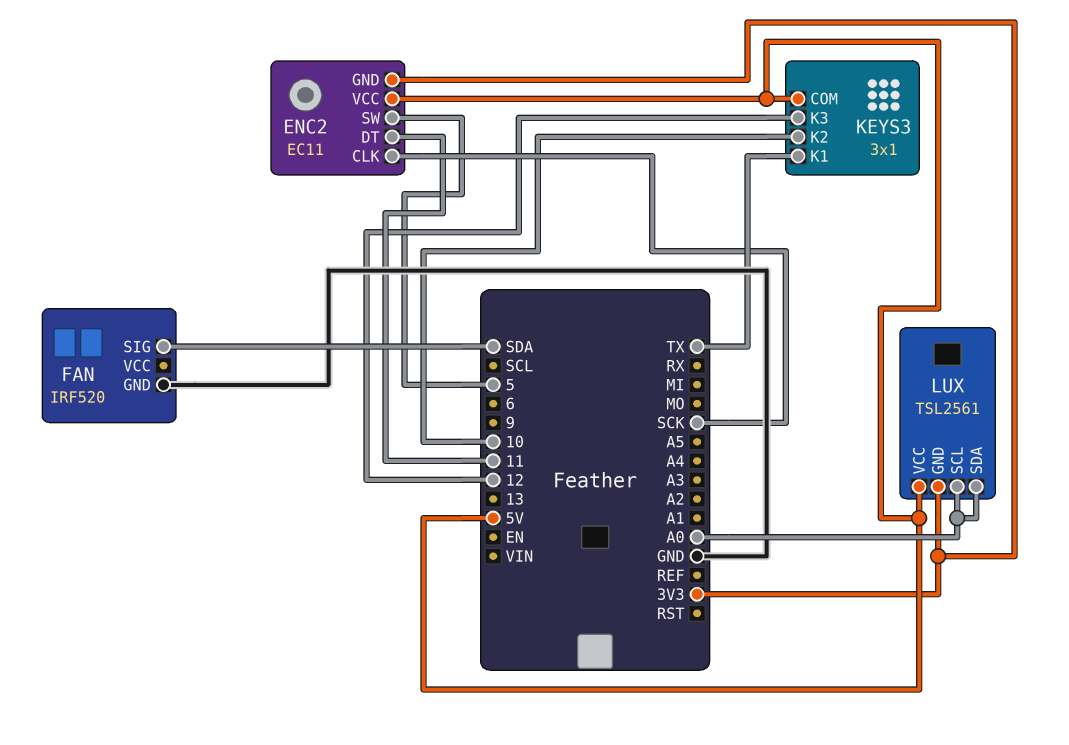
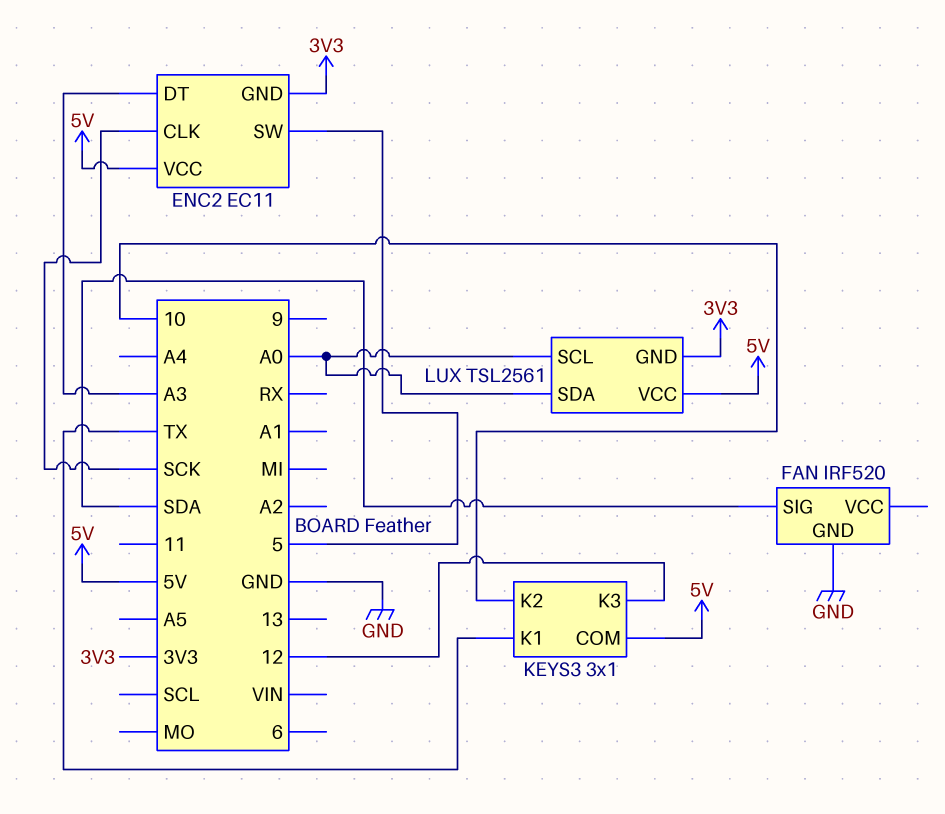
ENC2 pin DT: 11 -> A3

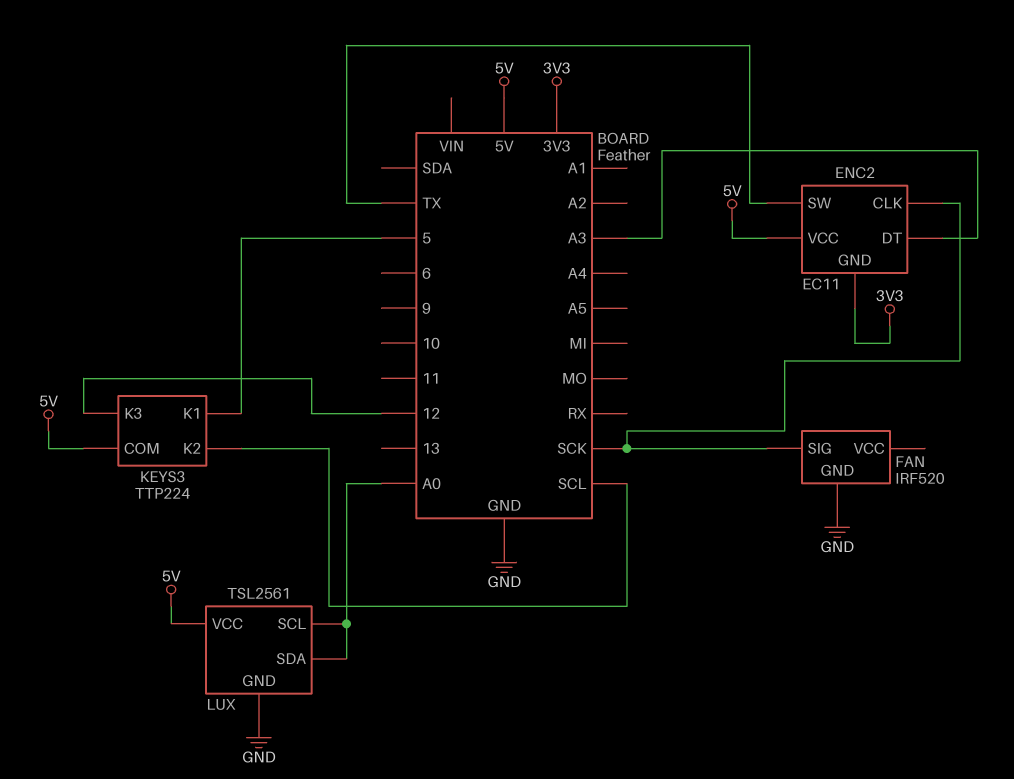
ENC2 pin SW: 5 -> TX
FAN pin SIG: SDA -> SCK
KEYS3: 3x1 -> TTP224
KEYS3 pin K1: TX -> 5
KEYS3 pin K2: 10 -> SCL
LUX pin GND: 3V3 -> GND

